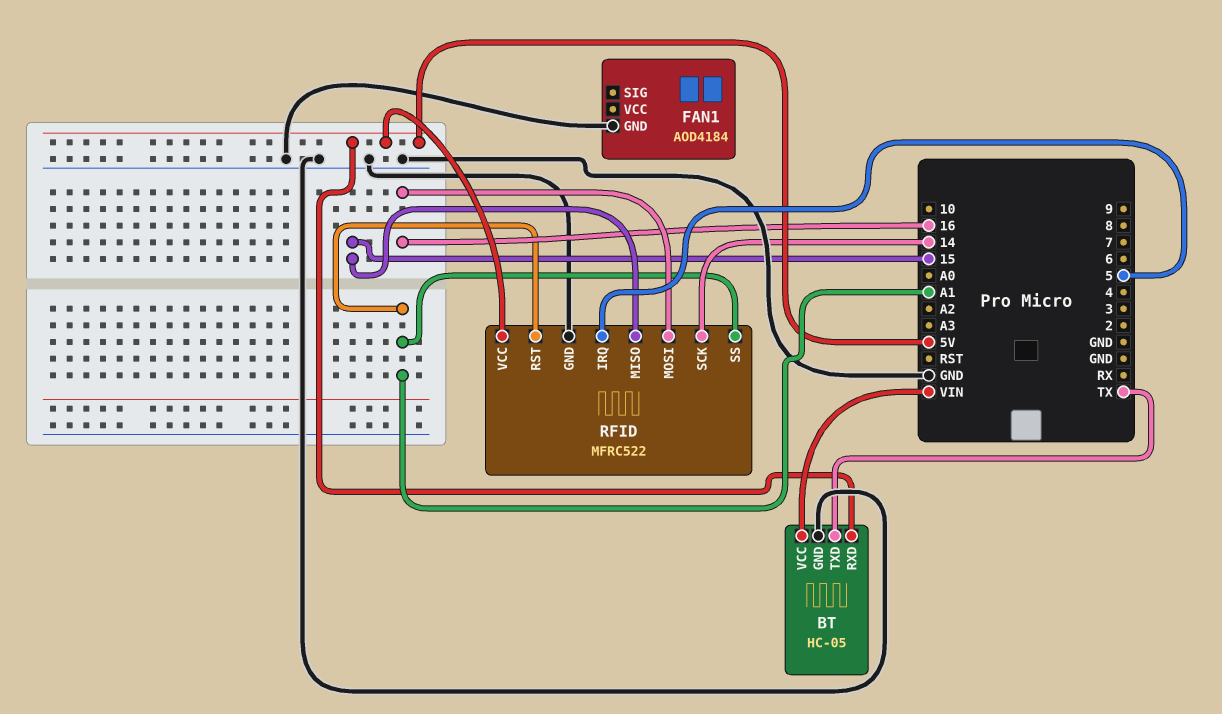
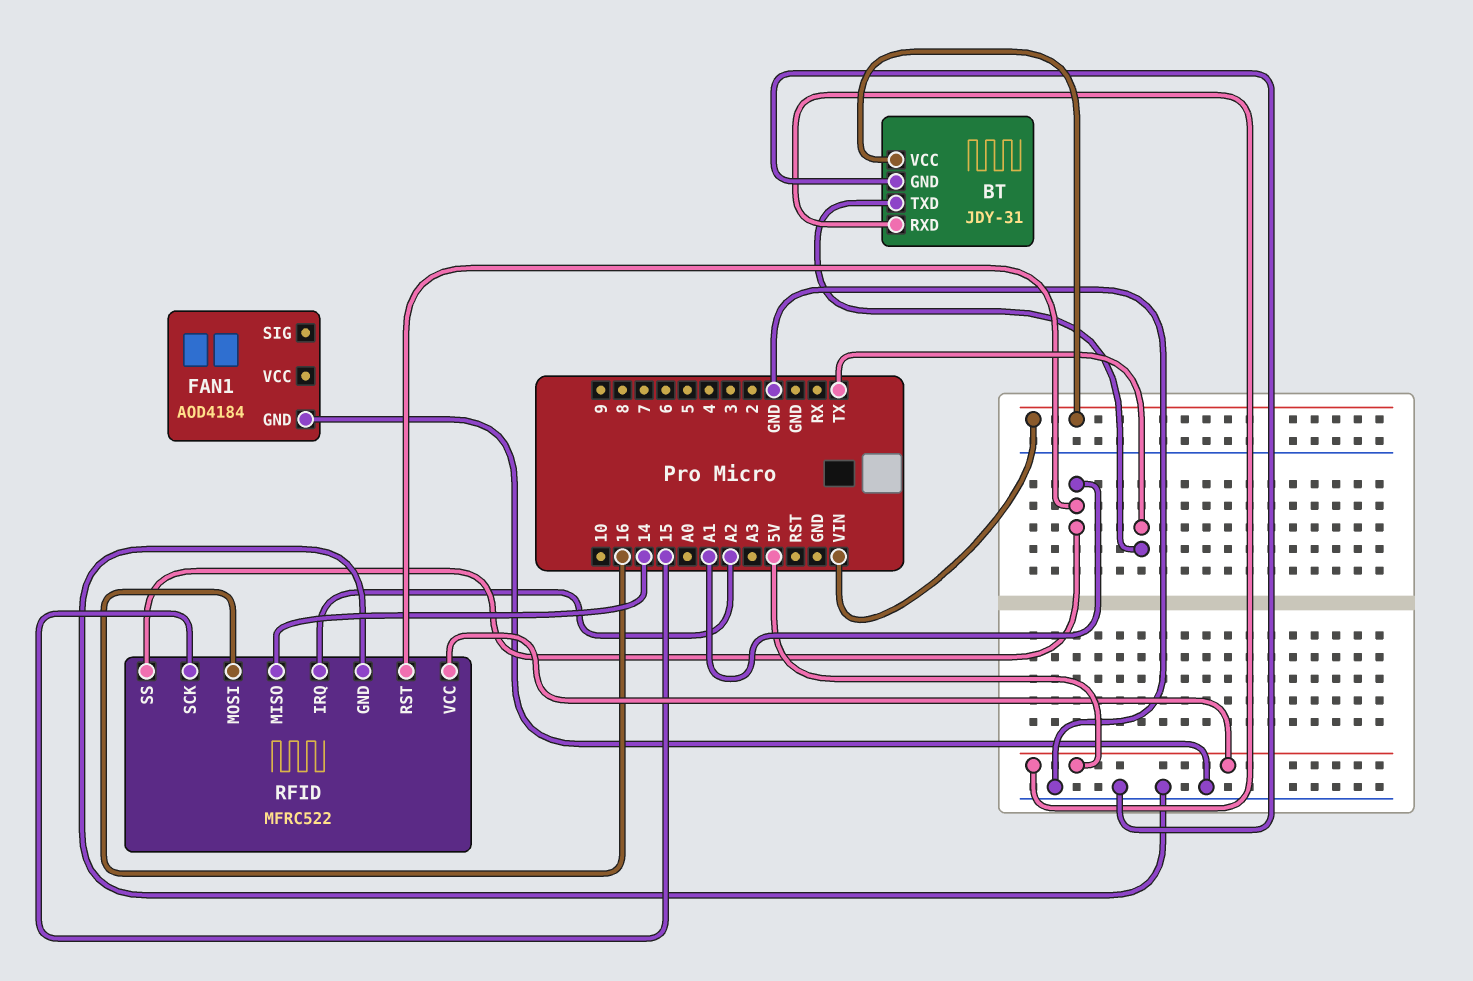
BT: HC-05 -> JDY-31
RFID pin IRQ: 5 -> A2
RFID pin MISO: 15 -> 14
RFID pin SCK: 14 -> 15

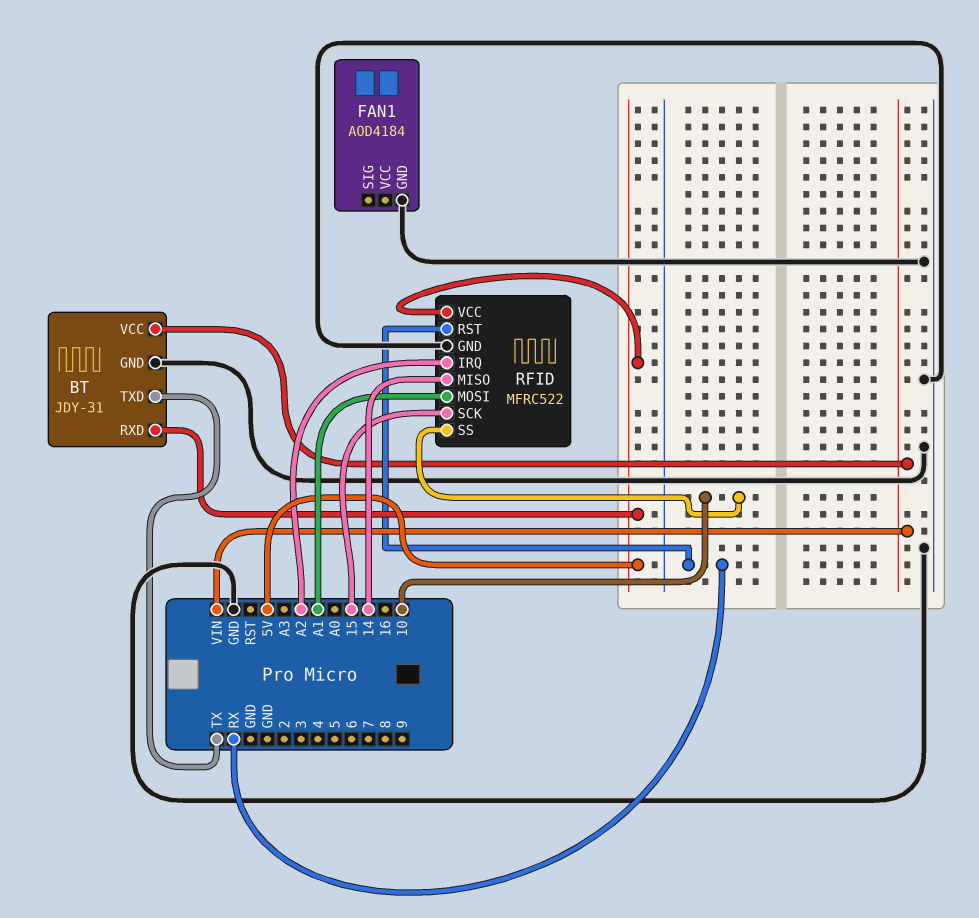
RFID pin MOSI: 16 -> A1
RFID pin RST: A1 -> RX
RFID pin SS: A1 -> 10

